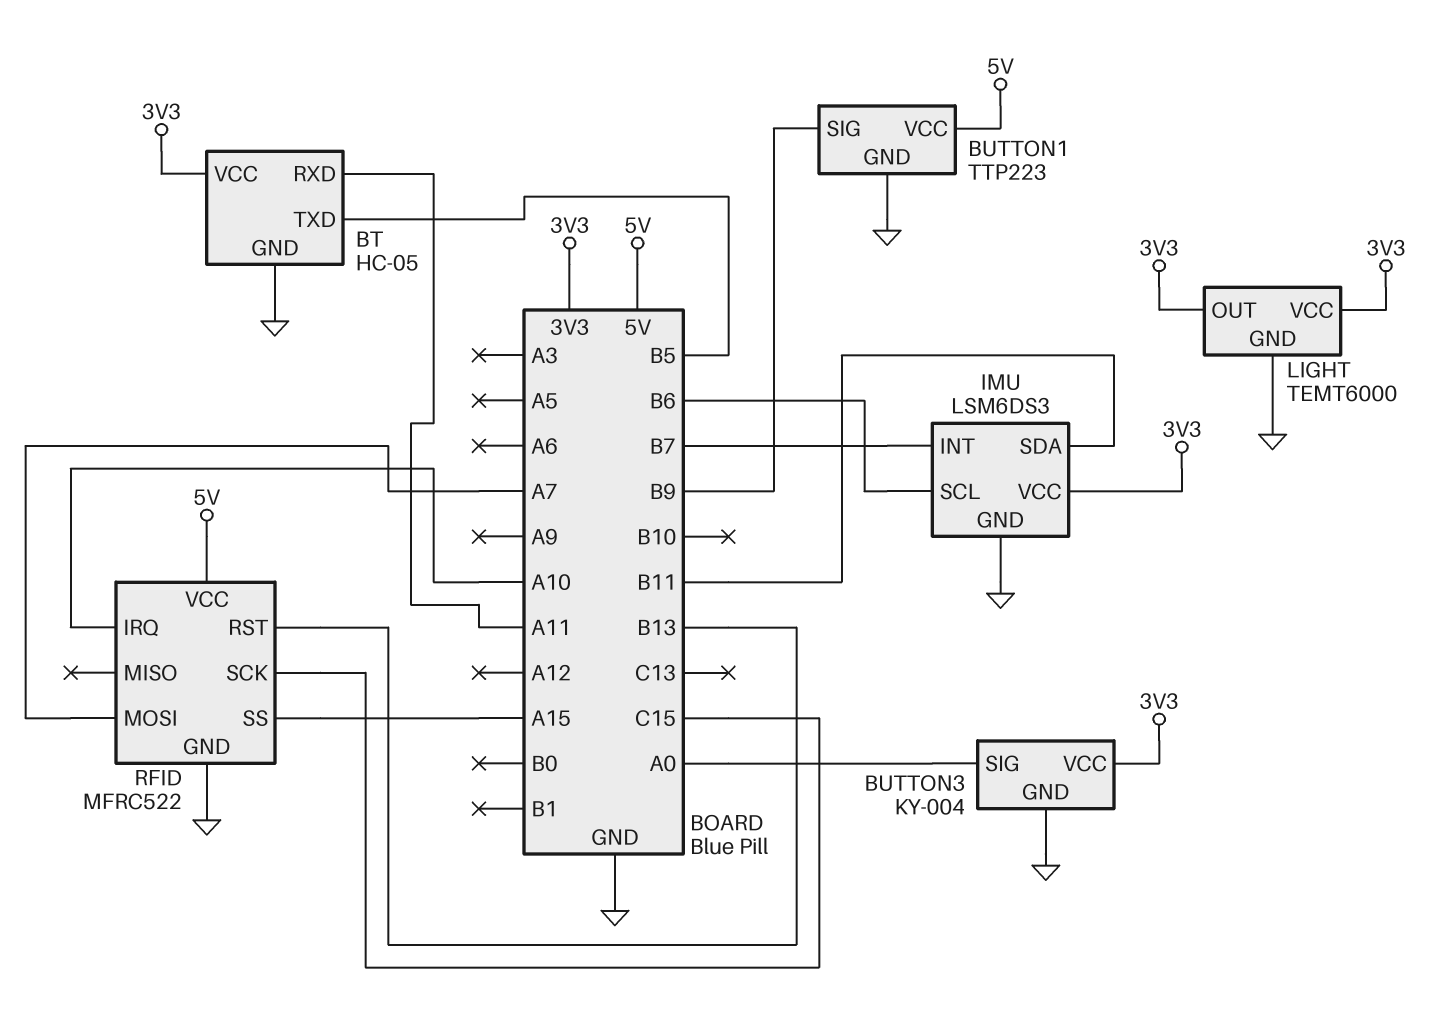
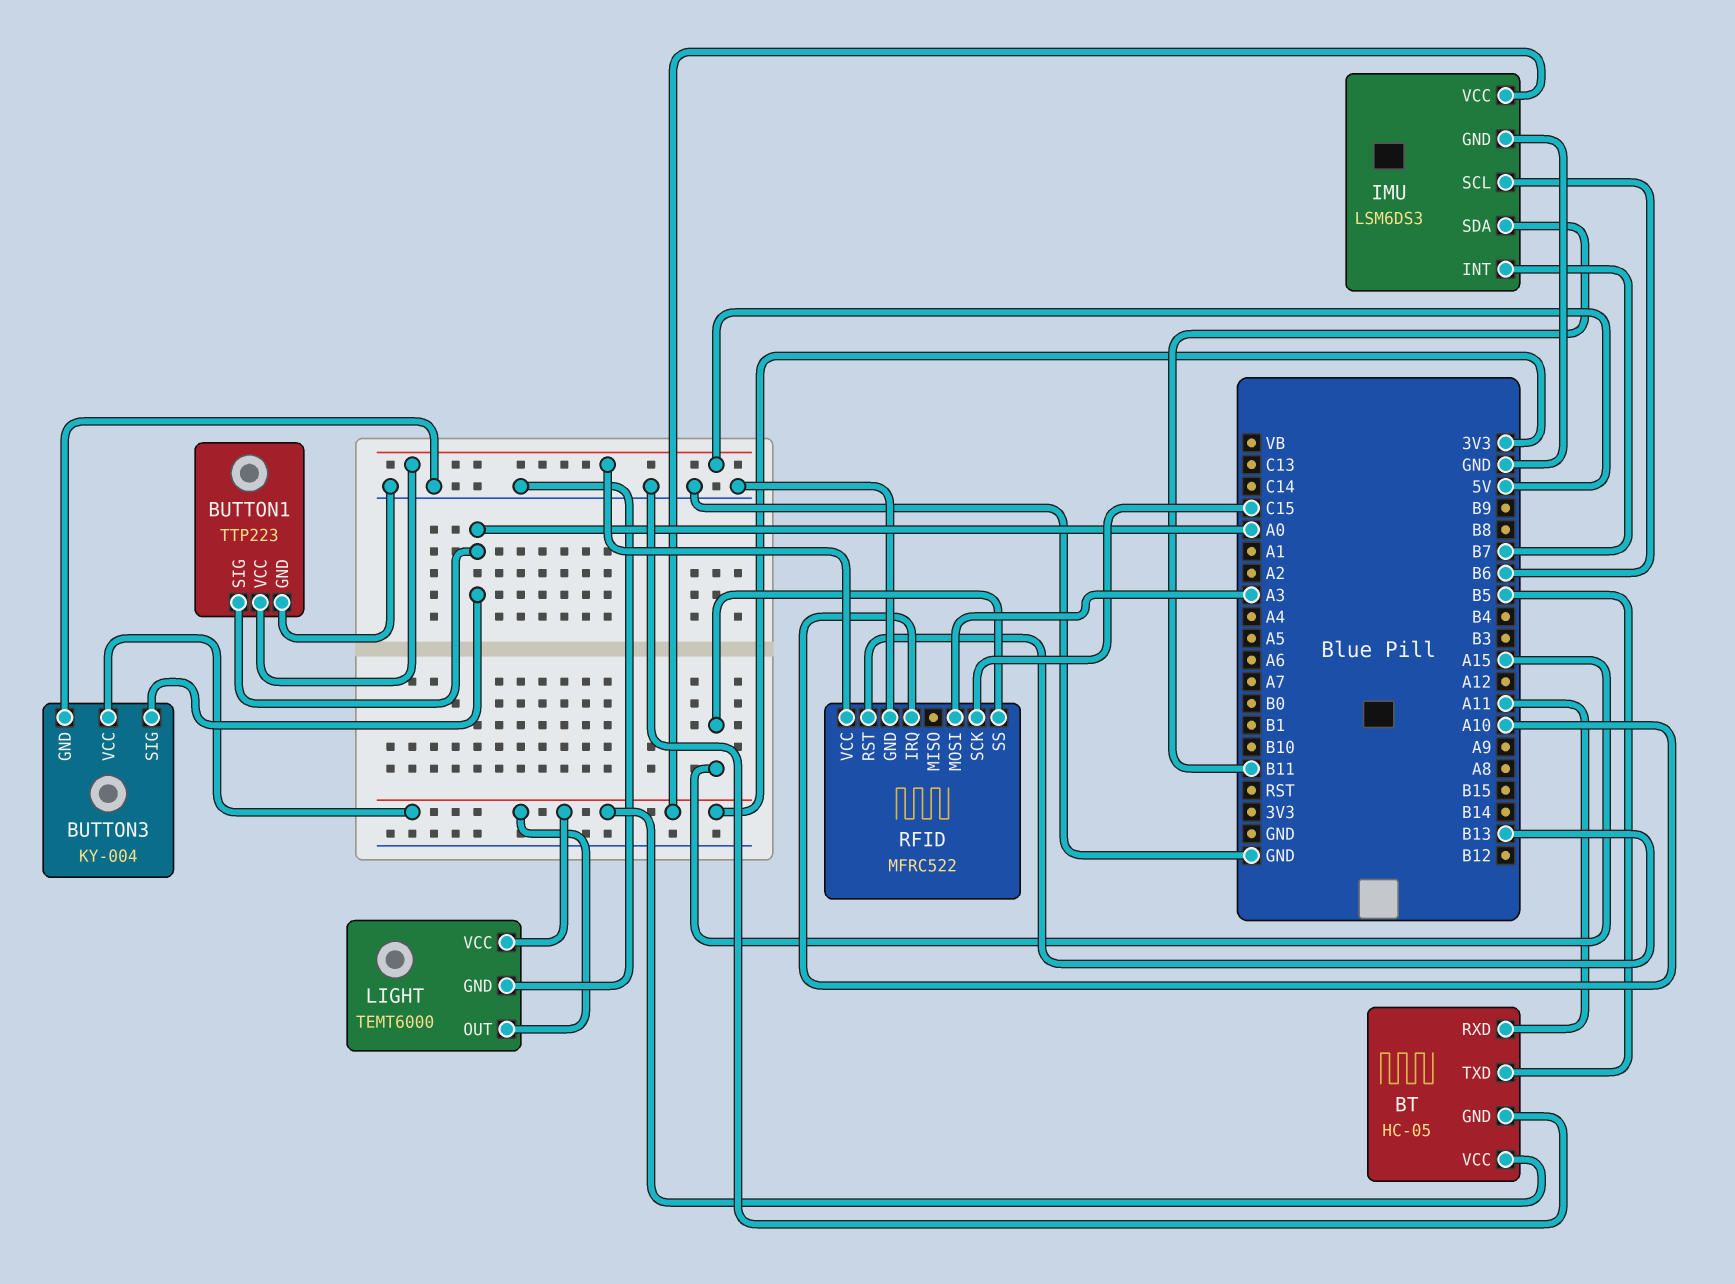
BUTTON1 pin SIG: B9 -> A0
RFID pin MOSI: A7 -> A3

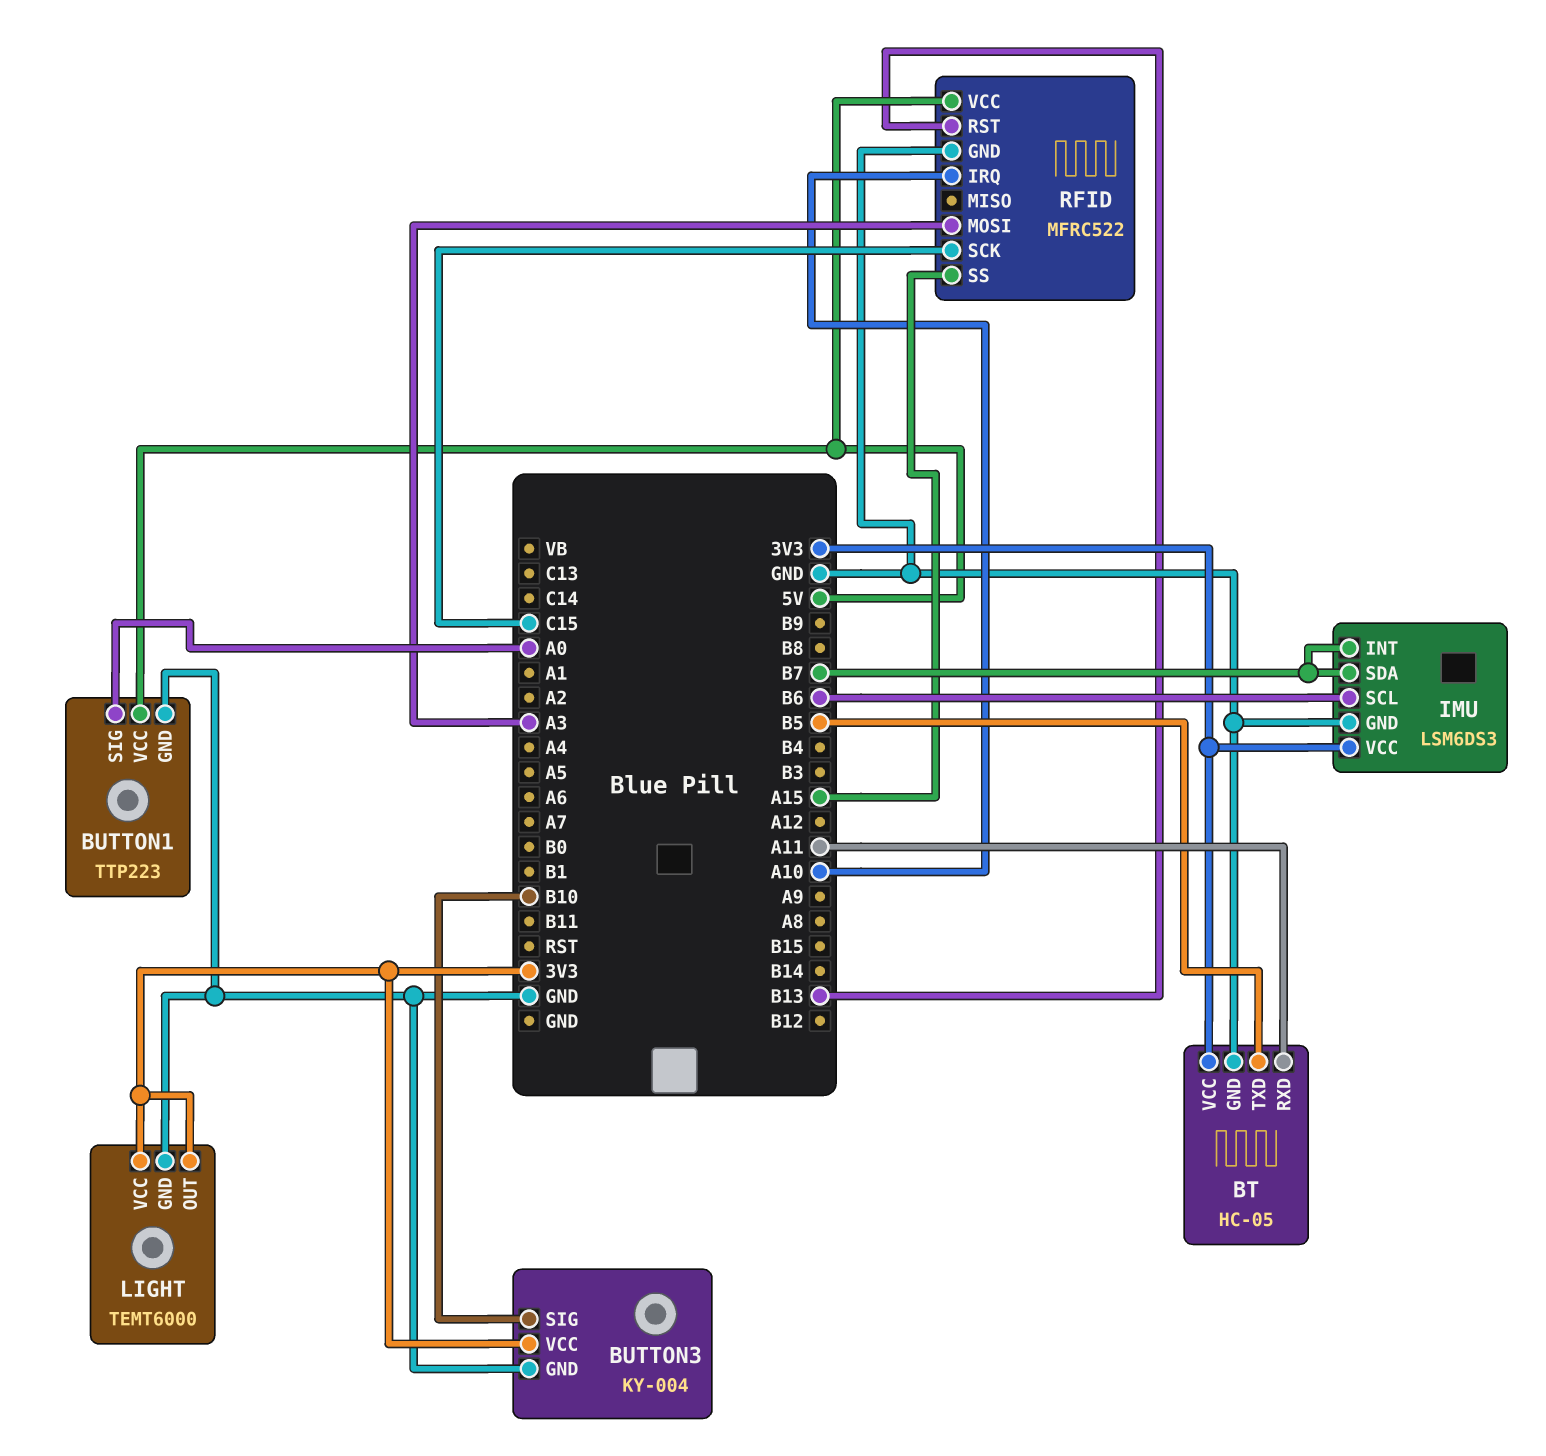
BUTTON3 pin SIG: A0 -> B10
IMU pin SDA: B11 -> B7

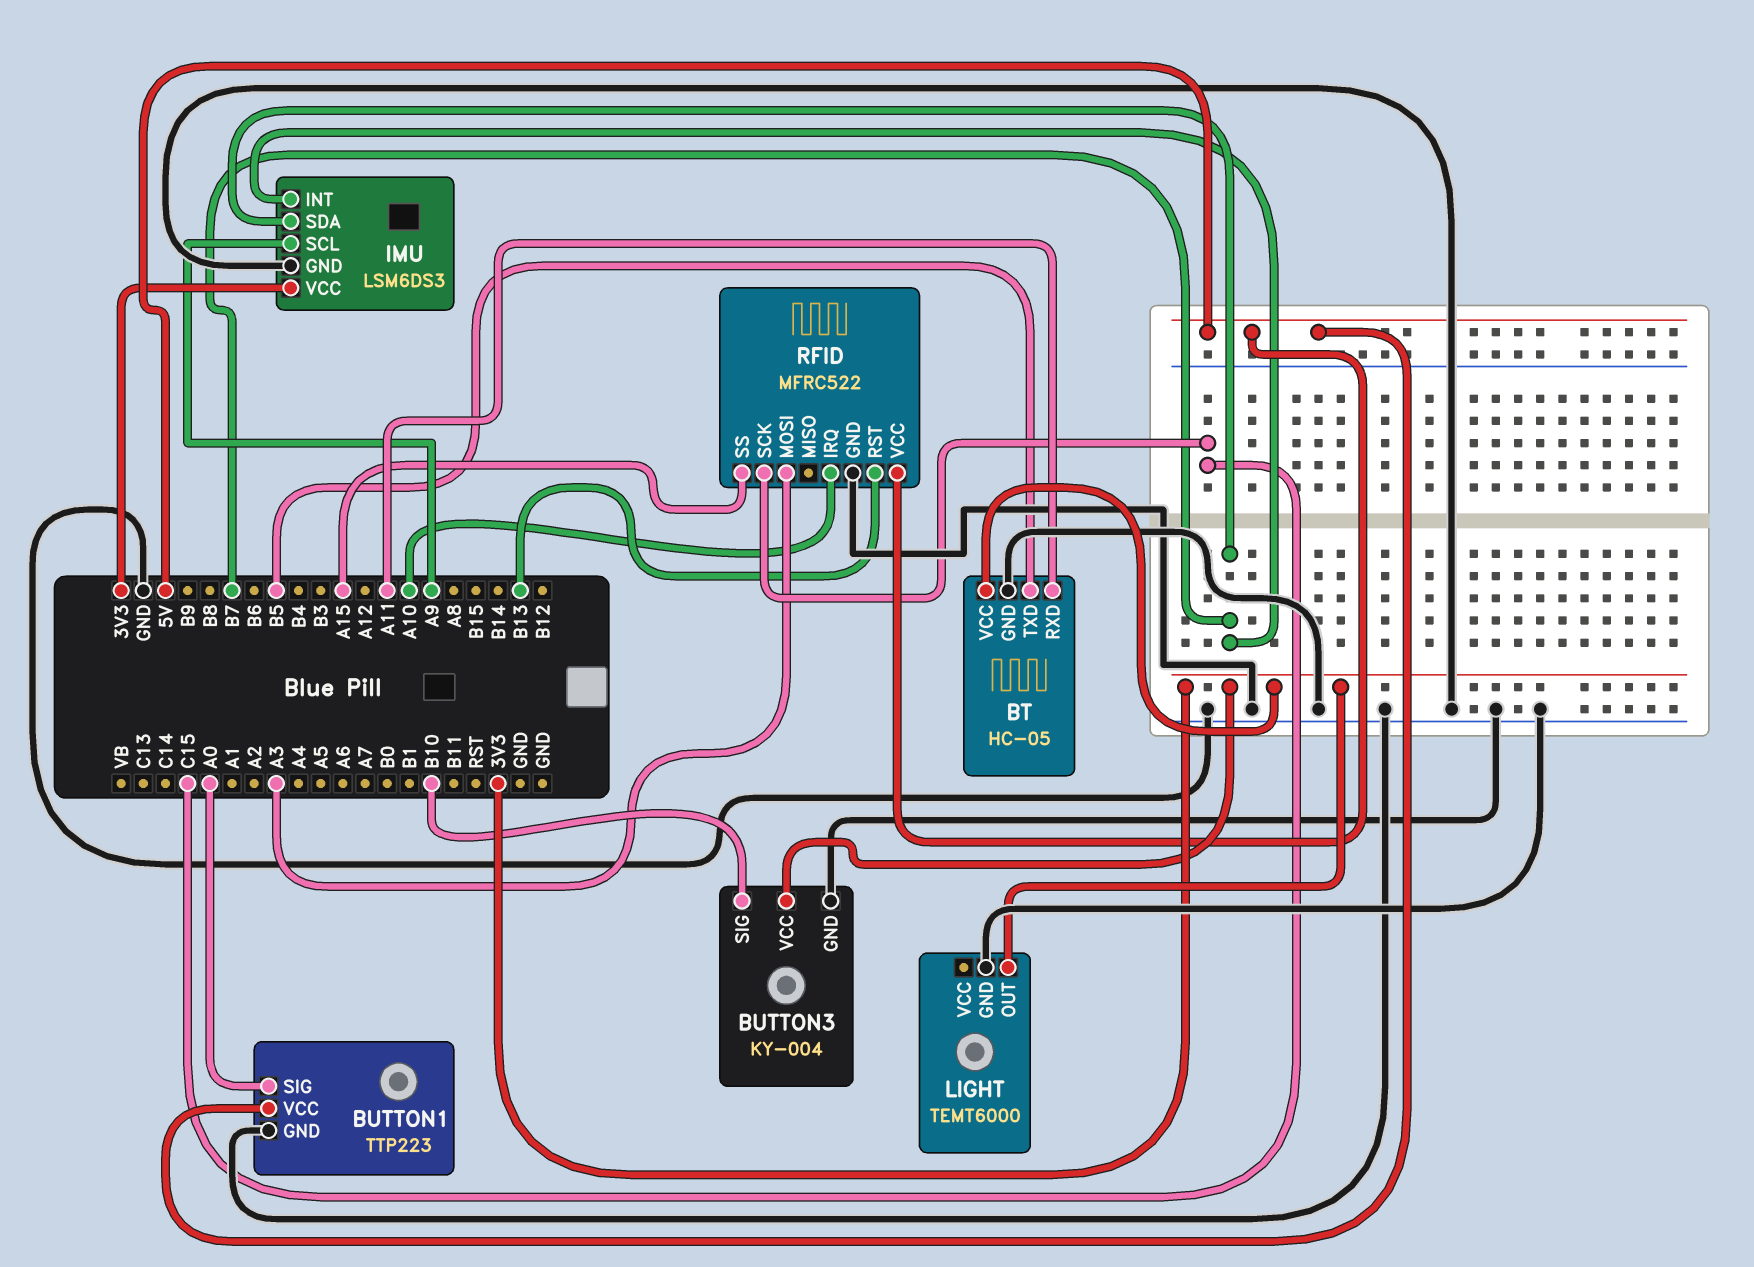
IMU pin SCL: B6 -> A9
LIGHT pin VCC: 3V3 -> none

